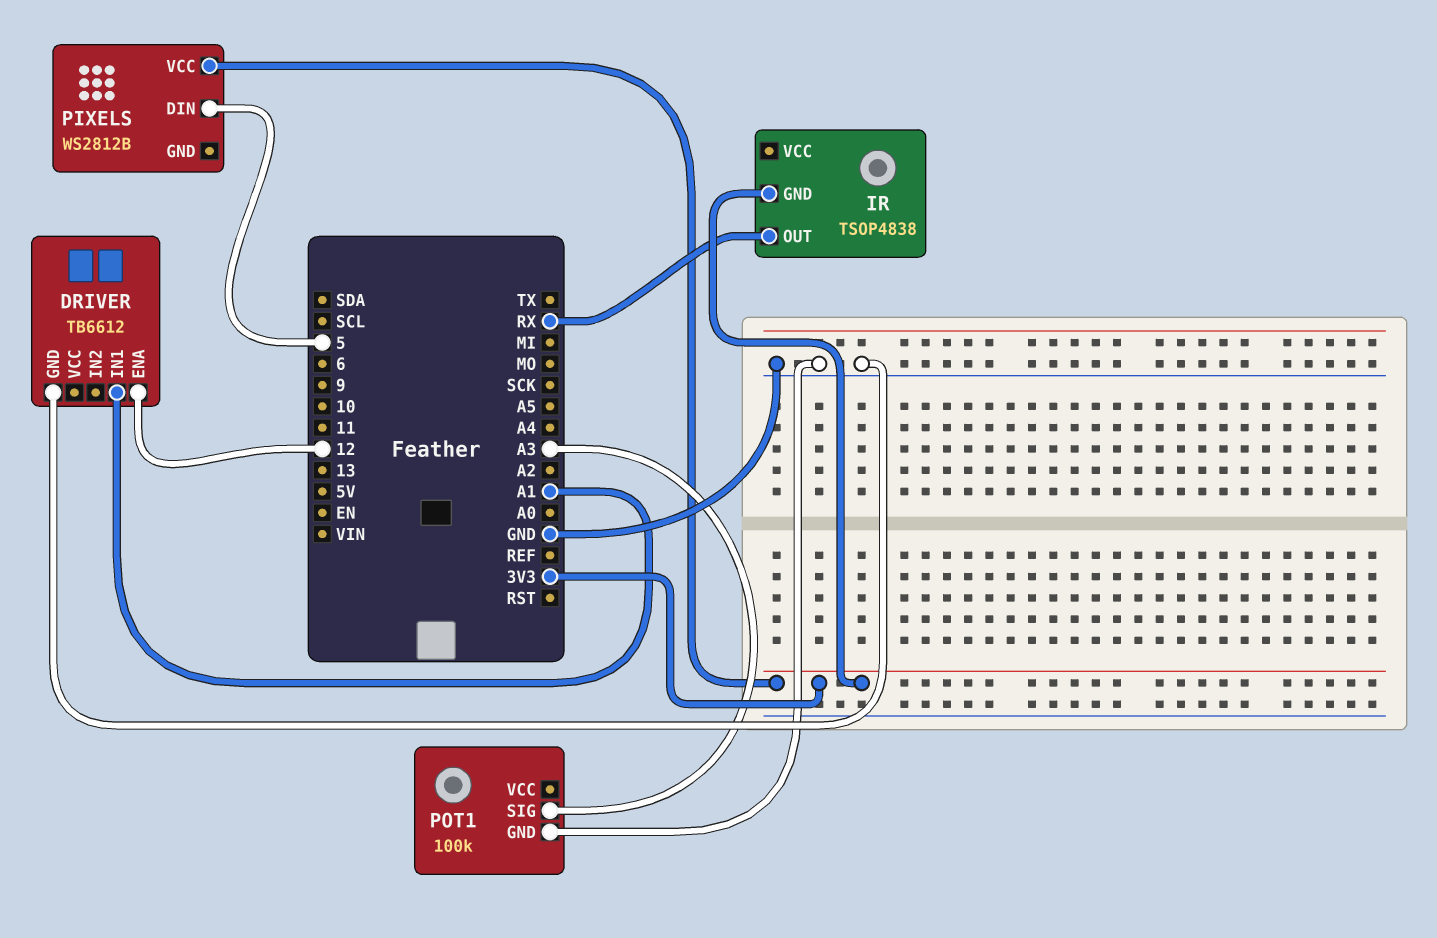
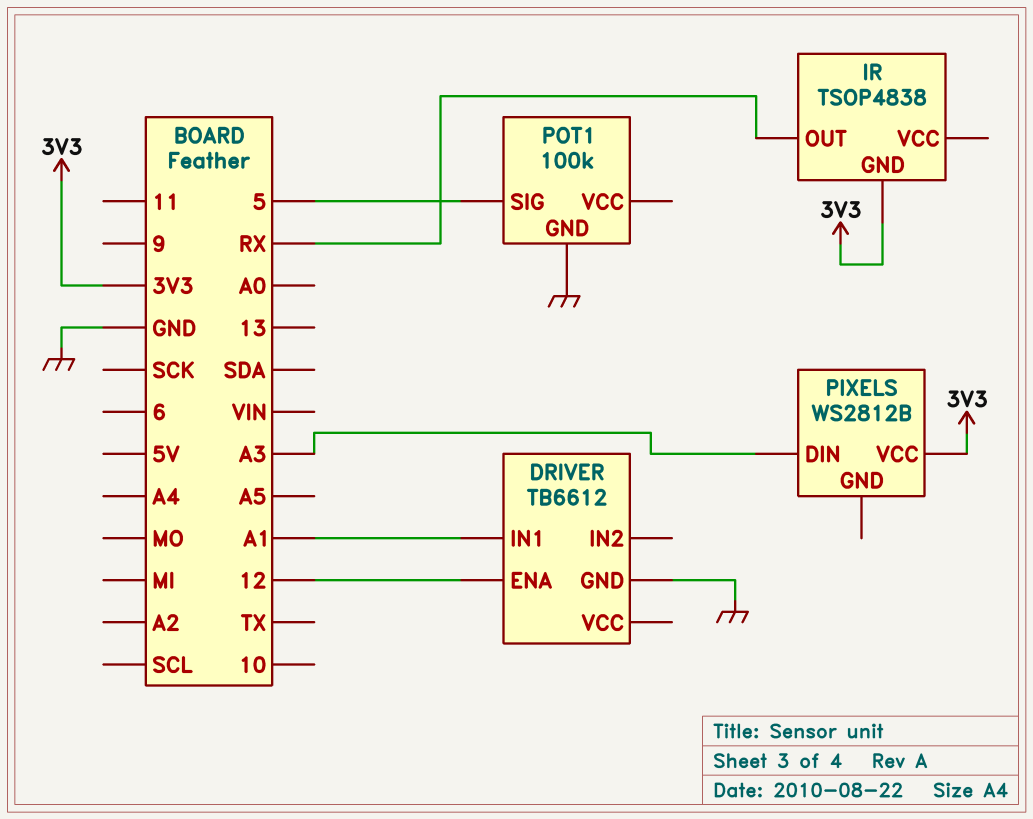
PIXELS pin DIN: 5 -> A3
POT1 pin SIG: A3 -> 5

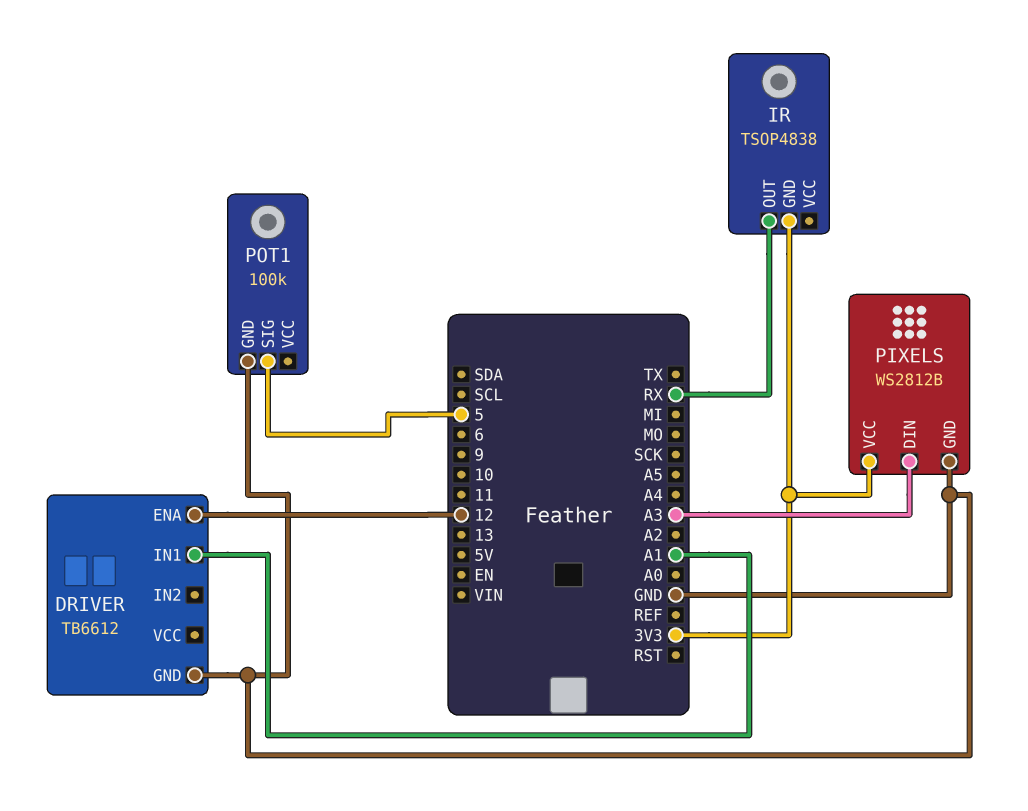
PIXELS pin GND: none -> GND

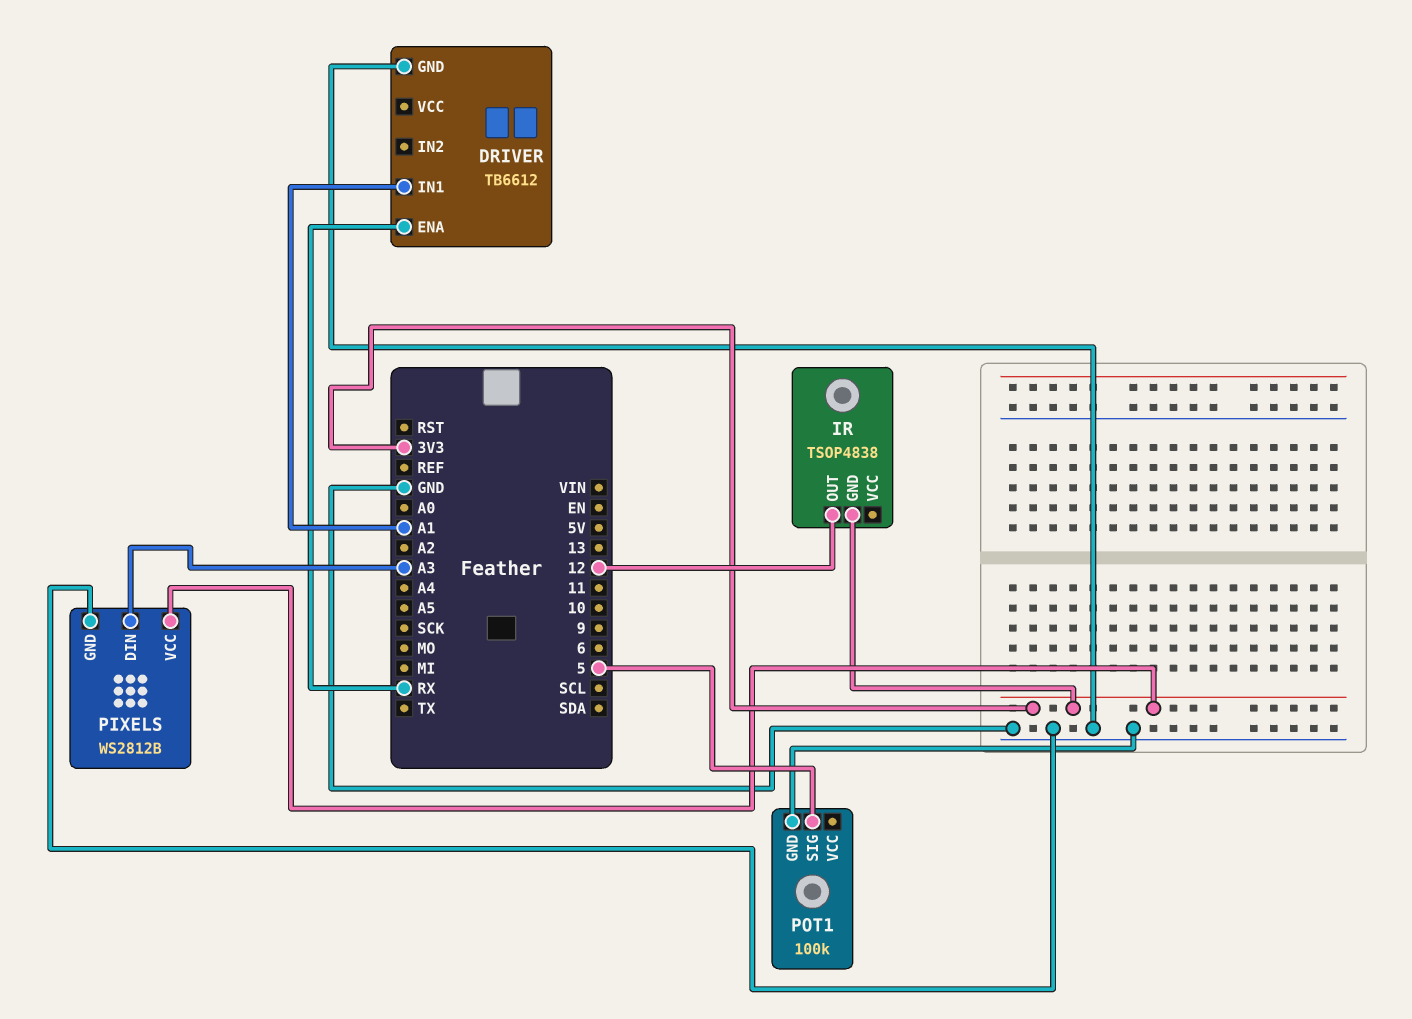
DRIVER pin ENA: 12 -> RX
IR pin OUT: RX -> 12

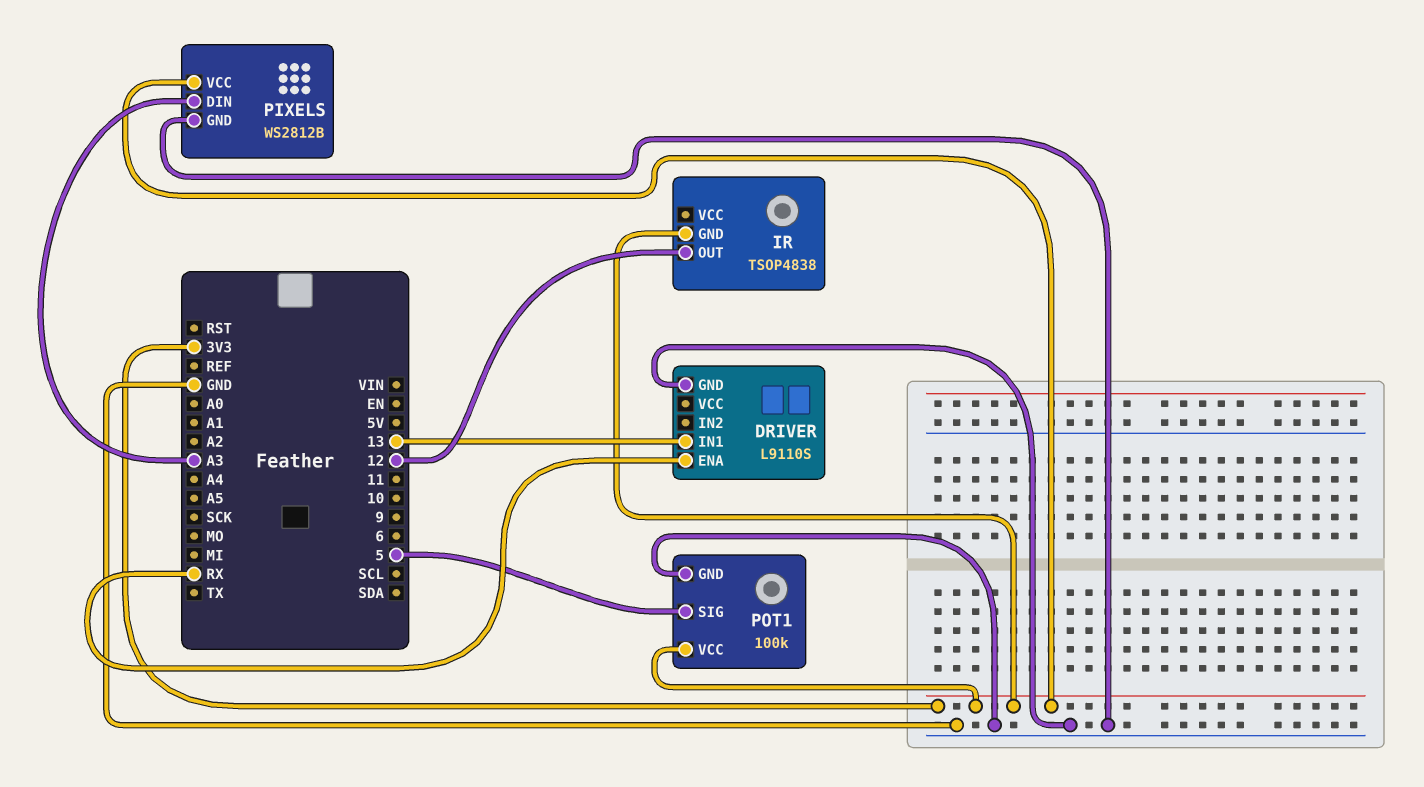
DRIVER: TB6612 -> L9110S
DRIVER pin IN1: A1 -> 13
POT1 pin VCC: none -> 3V3

